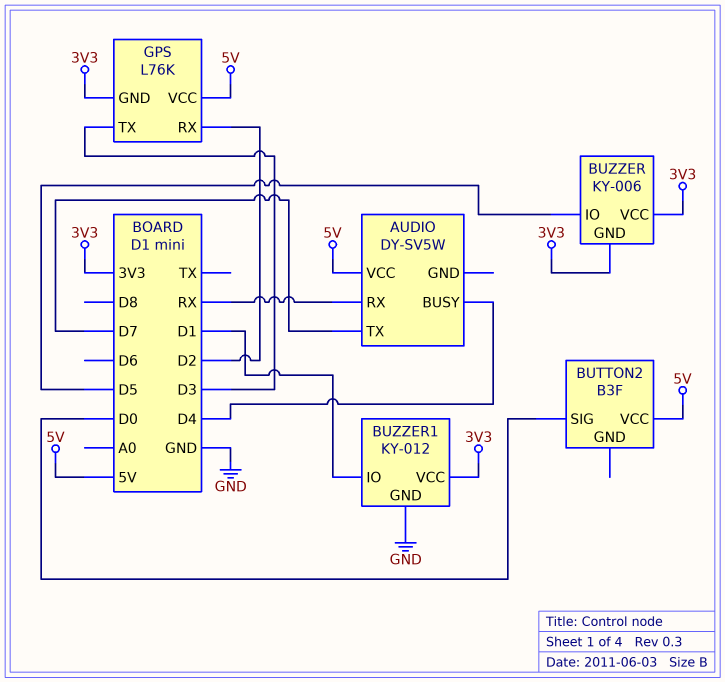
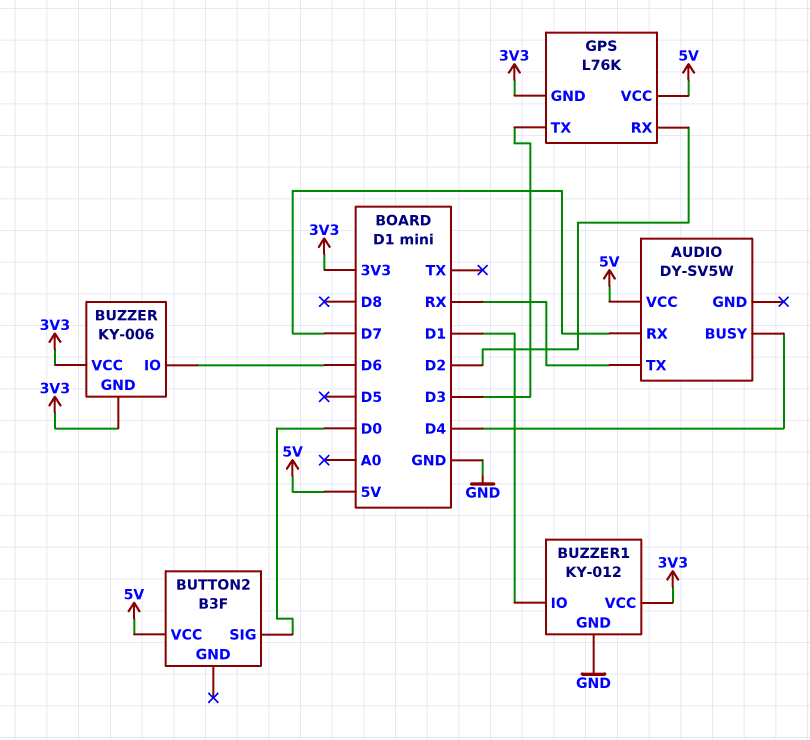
AUDIO pin RX: RX -> D7
AUDIO pin TX: D7 -> RX
BUZZER pin IO: D5 -> D6

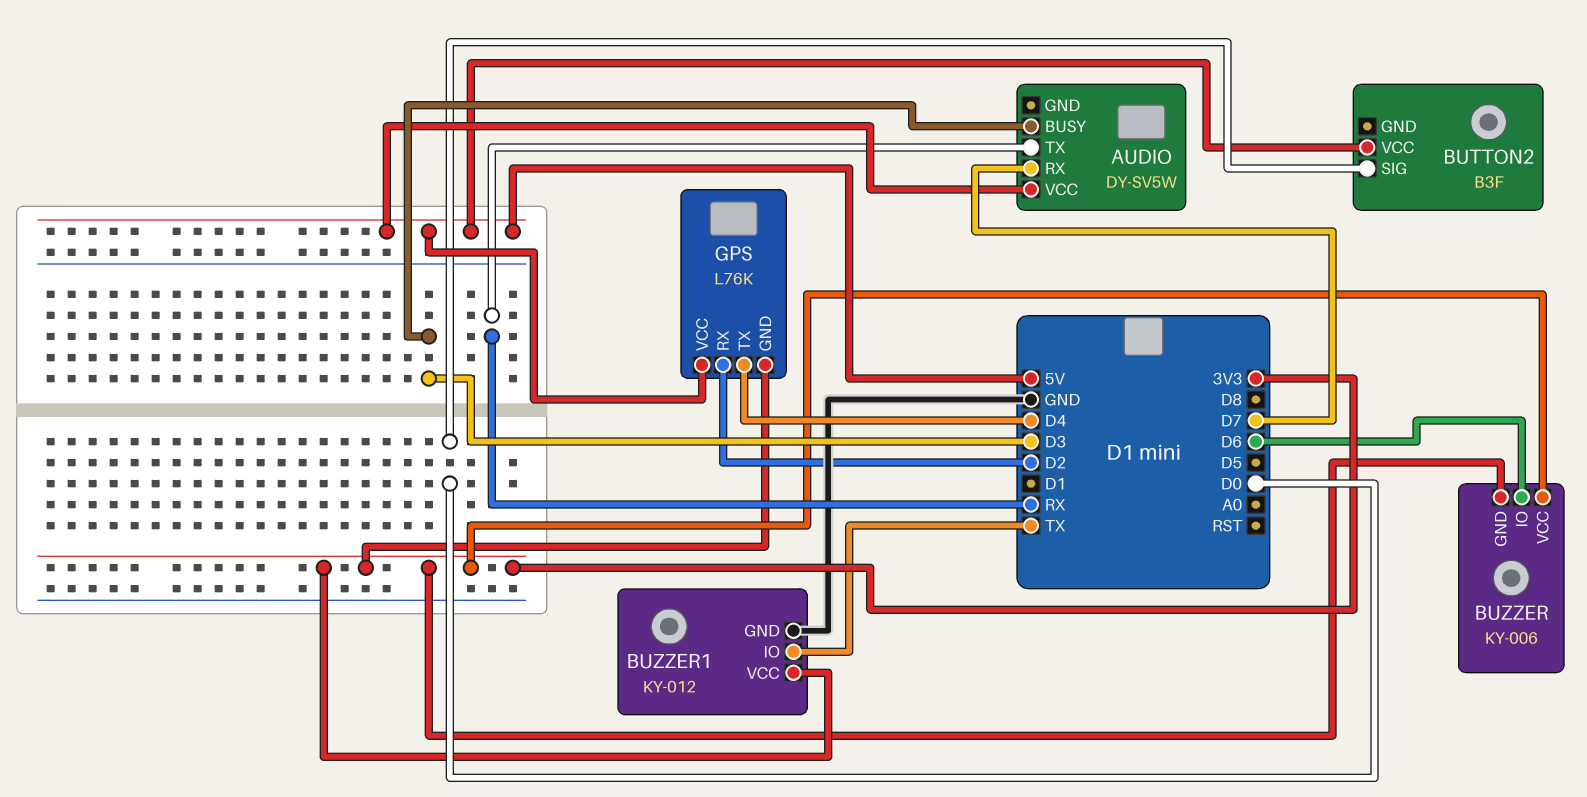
AUDIO pin BUSY: D4 -> D3
BUZZER1 pin IO: D1 -> TX
GPS pin TX: D3 -> D4

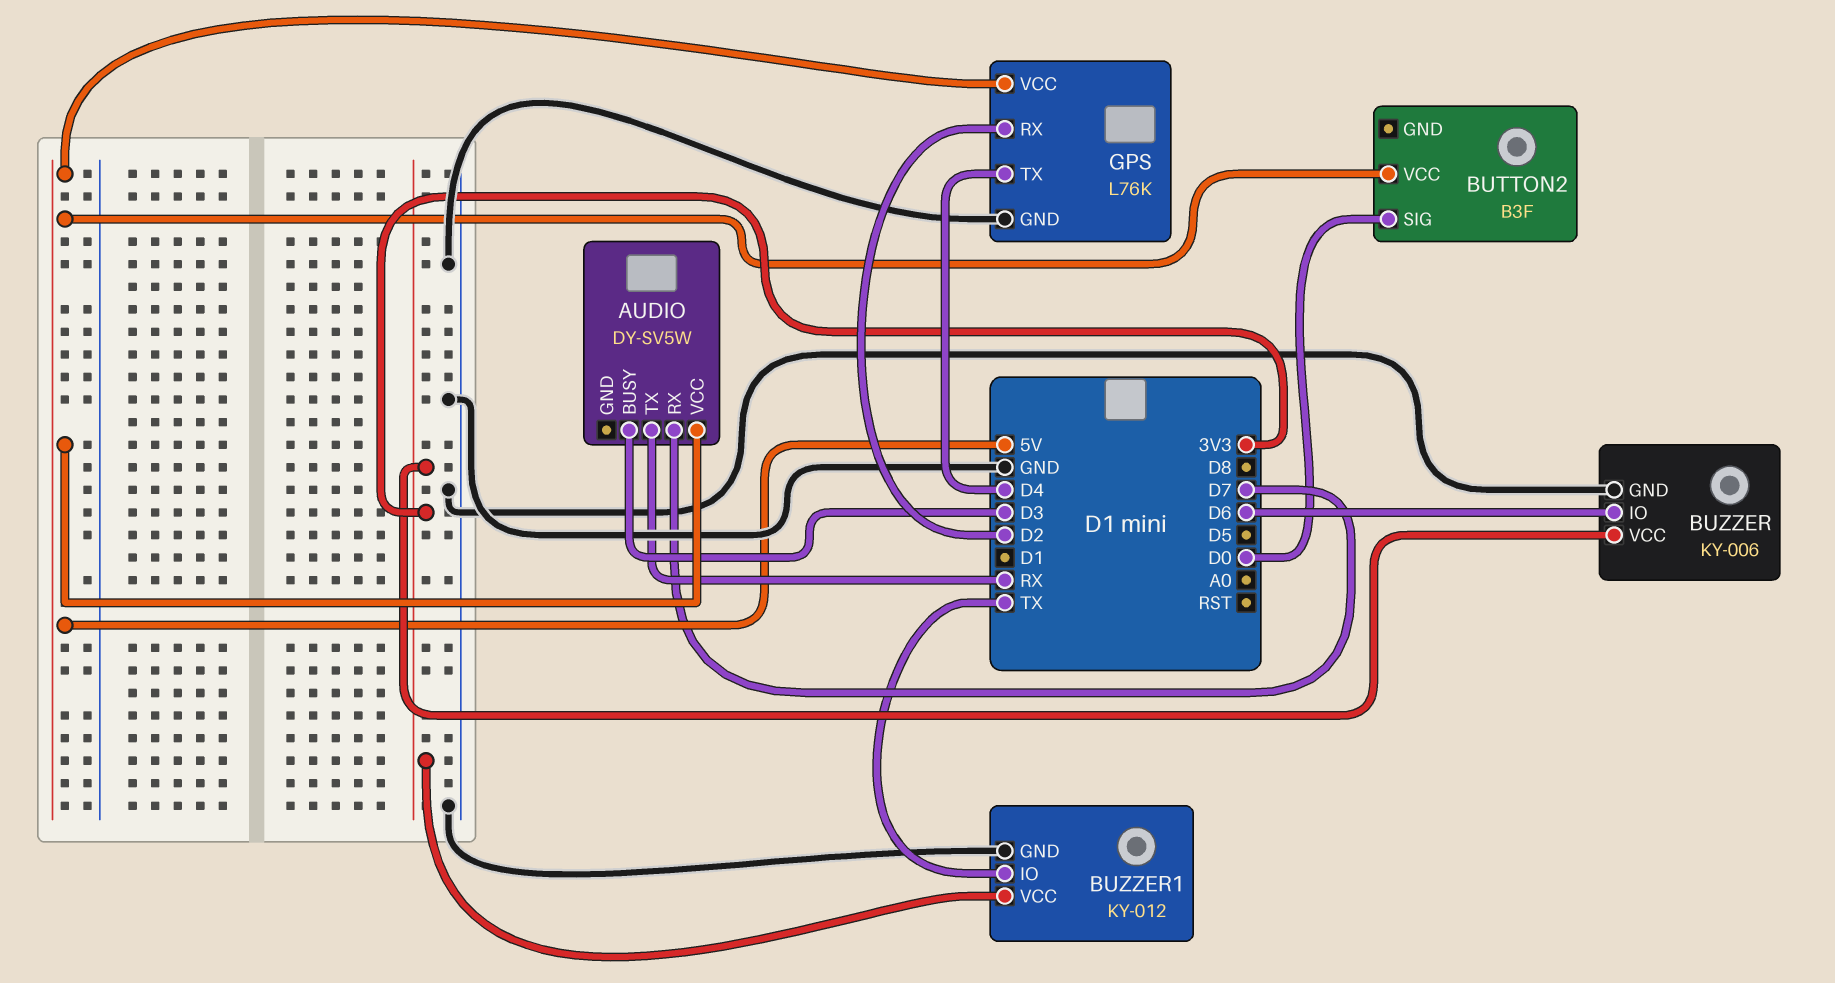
BUZZER pin GND: 3V3 -> GND
GPS pin GND: 3V3 -> GND

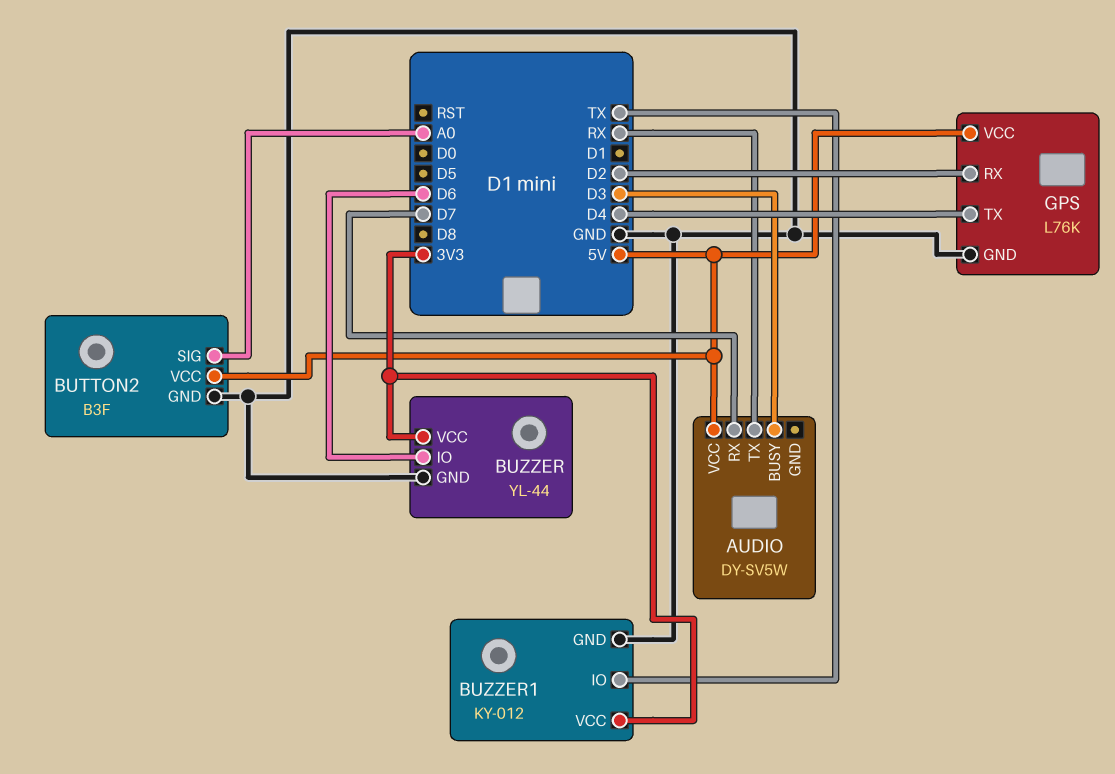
BUTTON2 pin GND: none -> GND
BUTTON2 pin SIG: D0 -> A0
BUZZER: KY-006 -> YL-44

